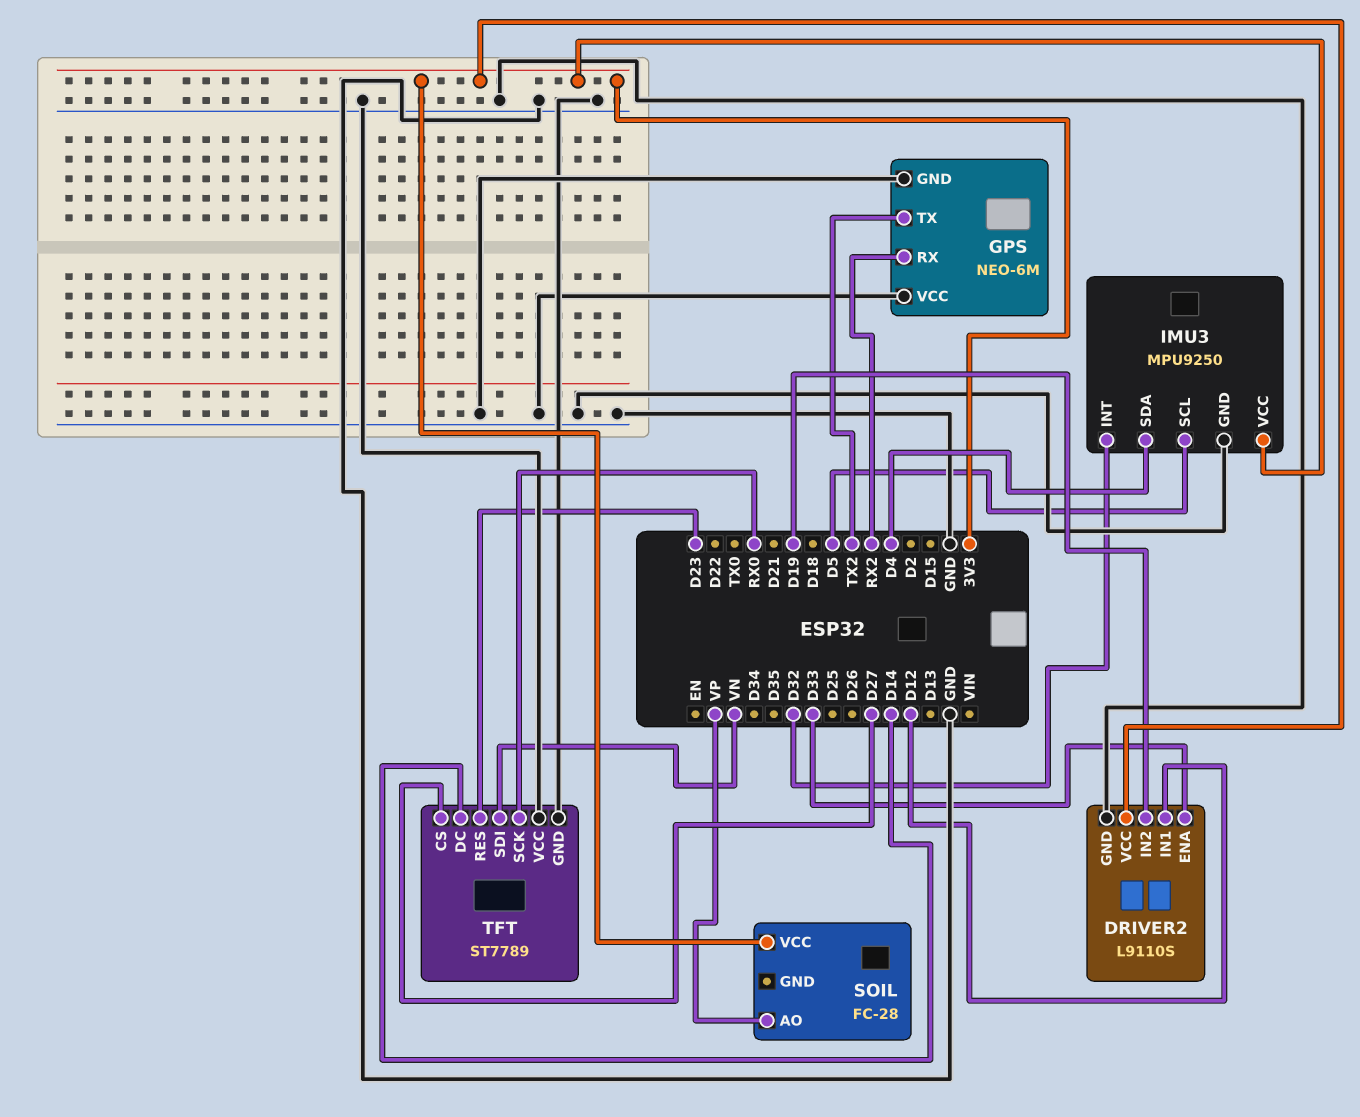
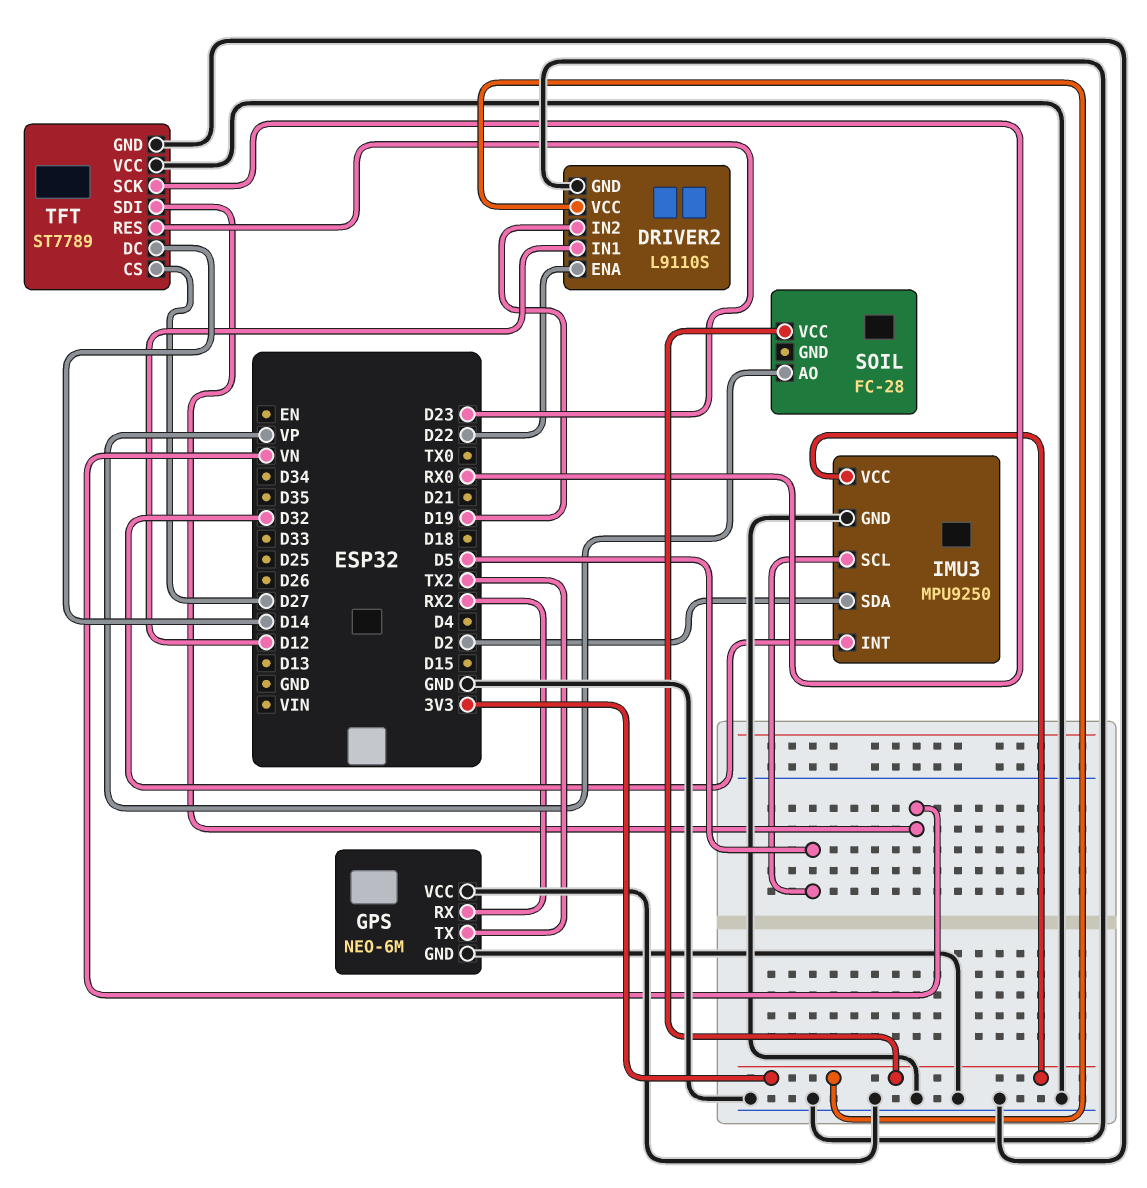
DRIVER2 pin ENA: D33 -> D22
IMU3 pin SDA: D4 -> D2

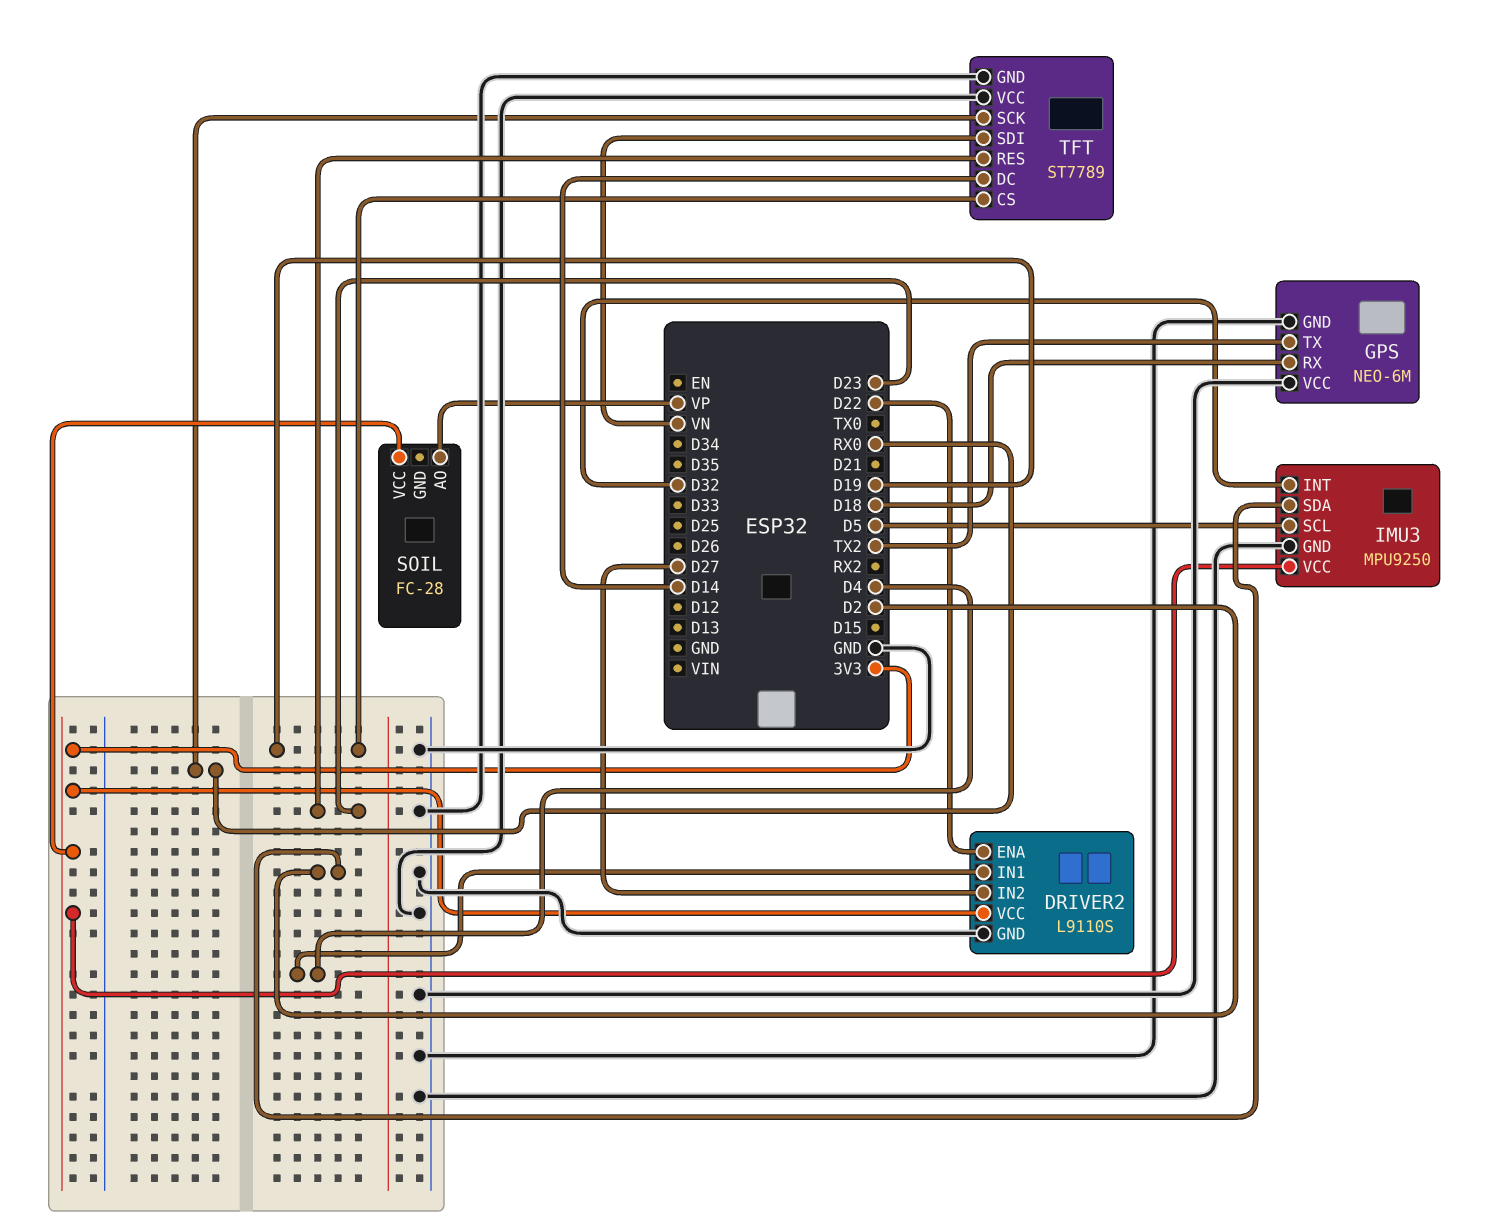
DRIVER2 pin IN1: D12 -> D4
DRIVER2 pin IN2: D19 -> D27
GPS pin RX: RX2 -> D18
TFT pin CS: D27 -> D19

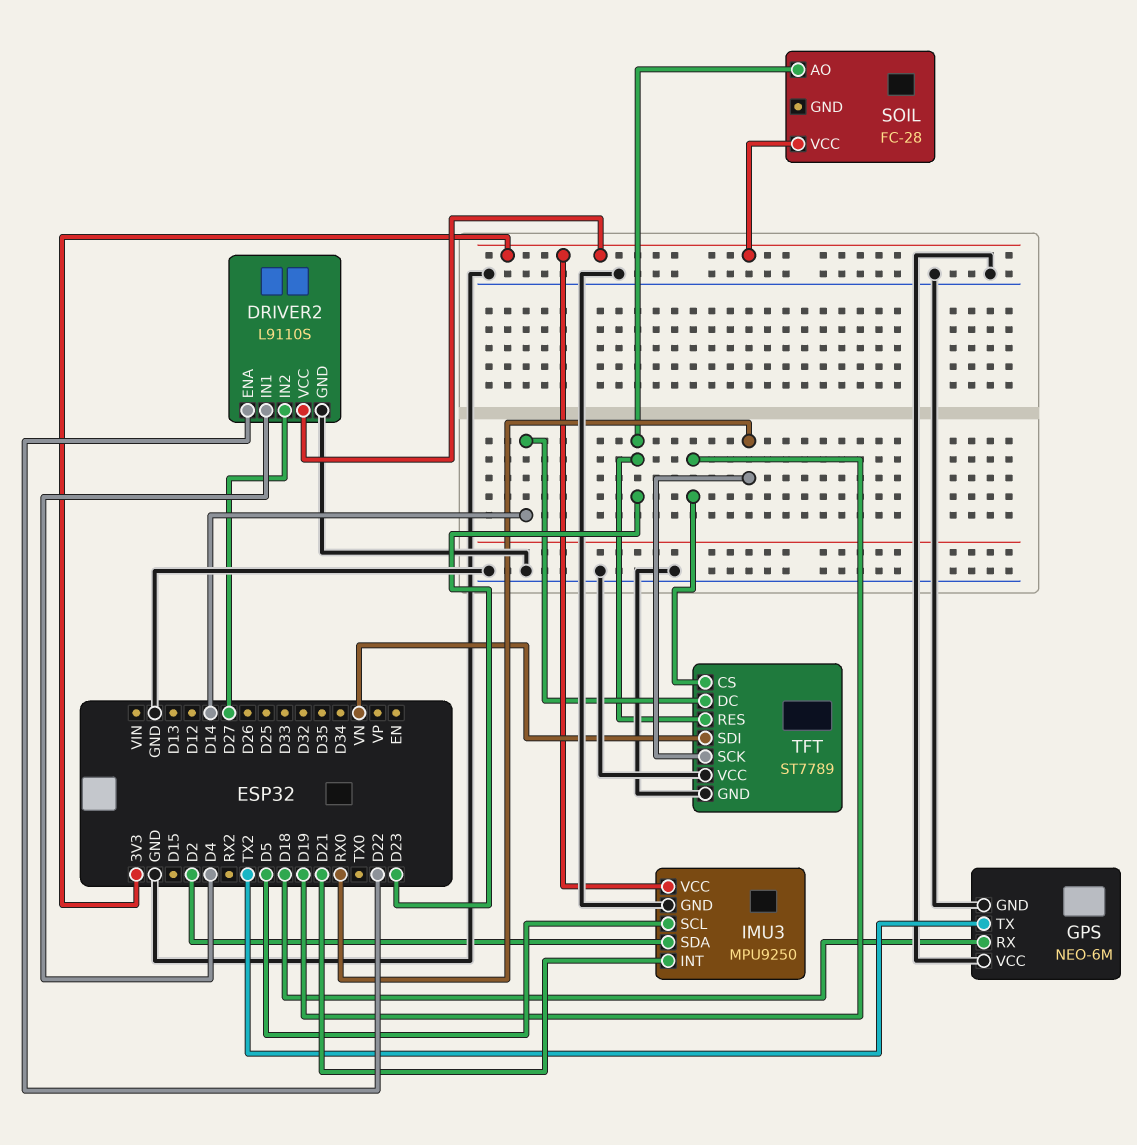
IMU3 pin INT: D32 -> D21
SOIL pin AO: VP -> D23

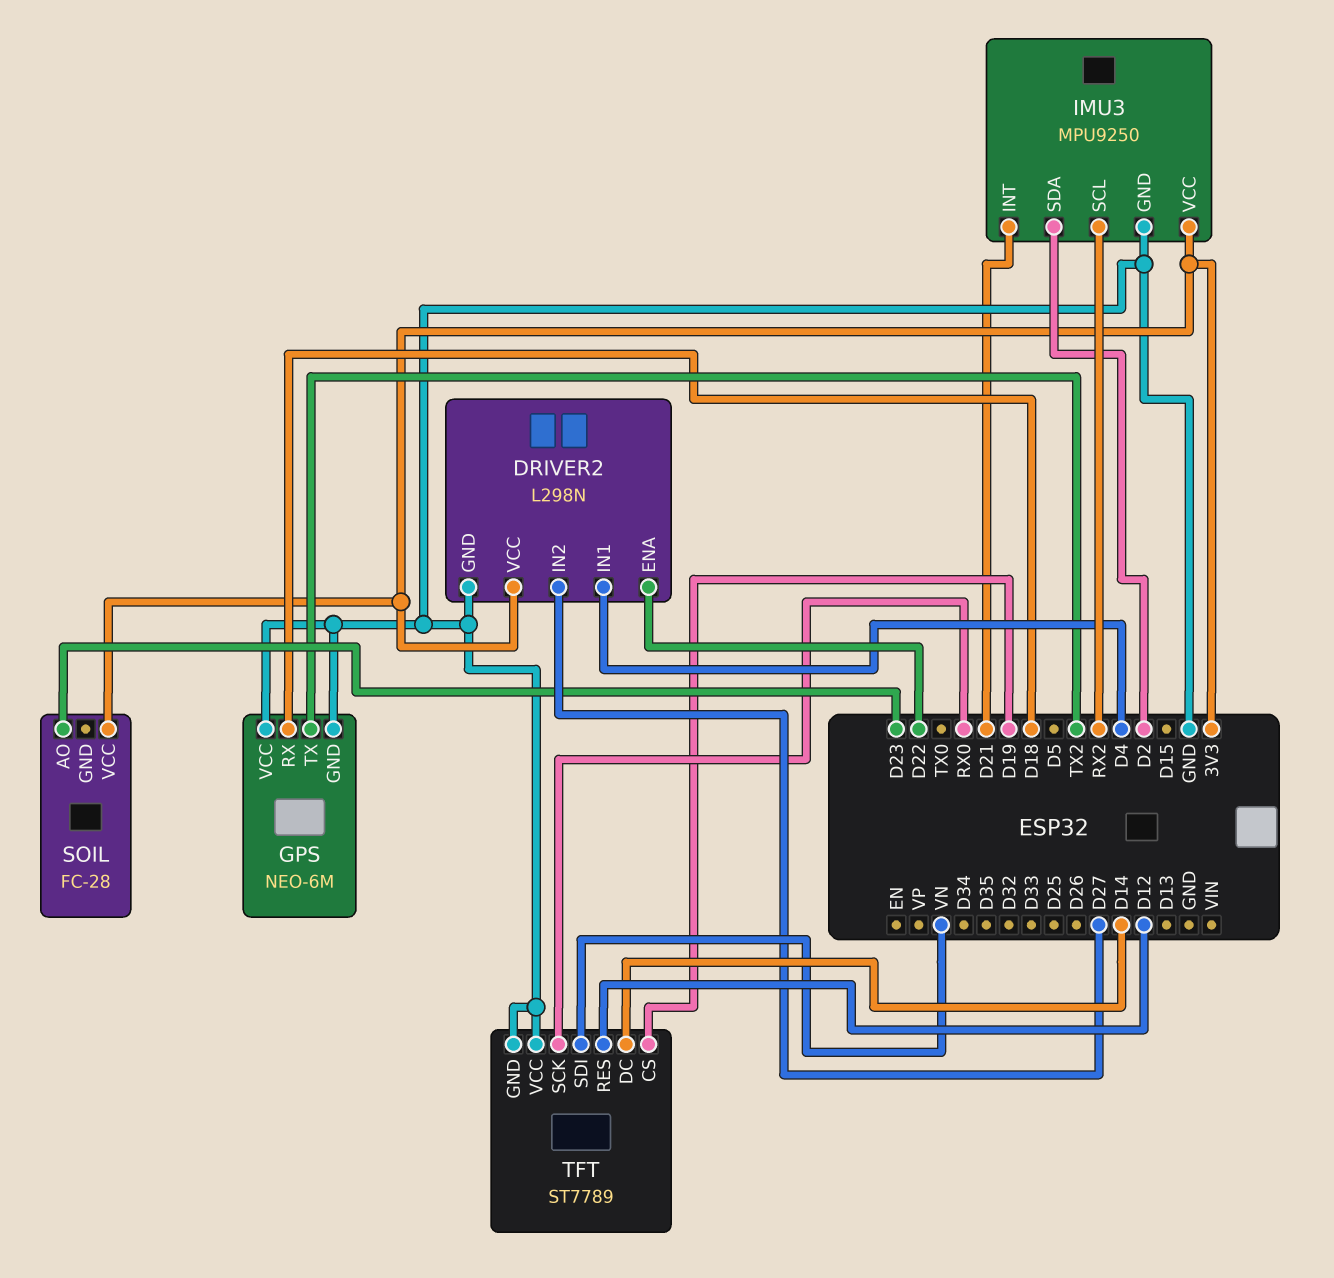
DRIVER2: L9110S -> L298N
IMU3 pin SCL: D5 -> RX2
TFT pin RES: D23 -> D12

